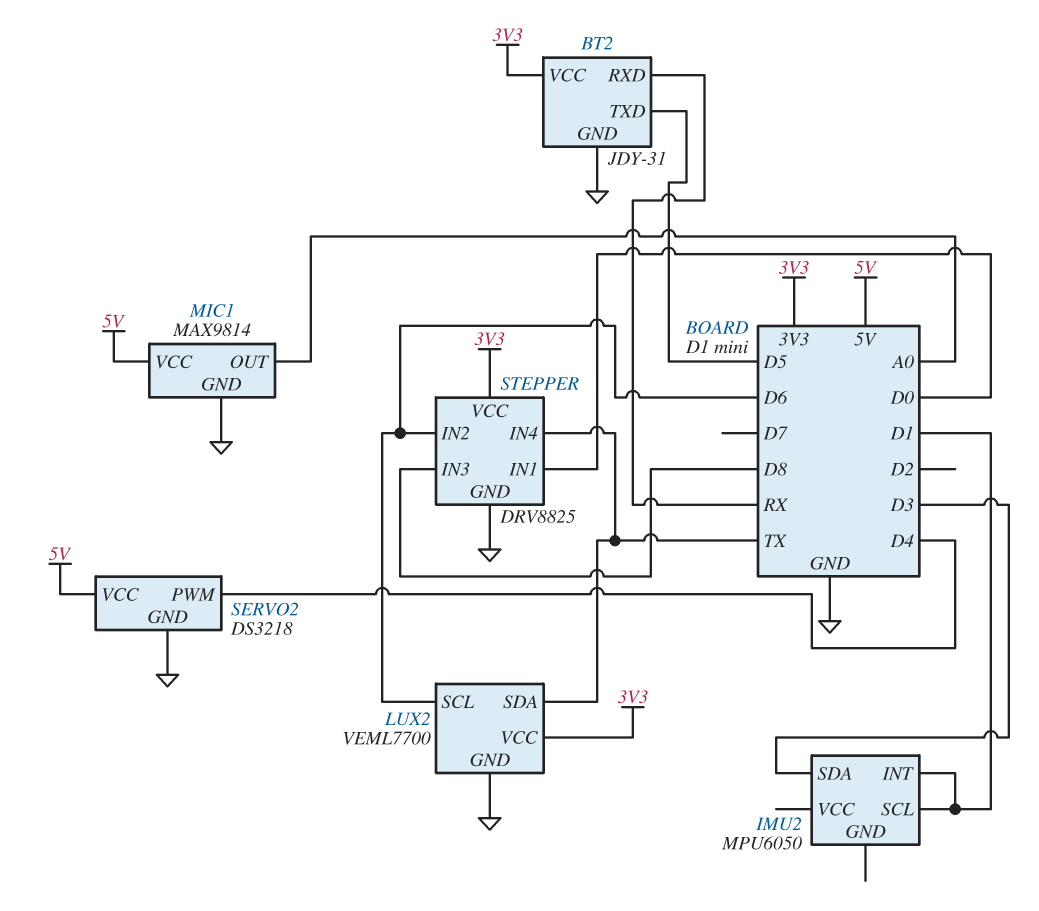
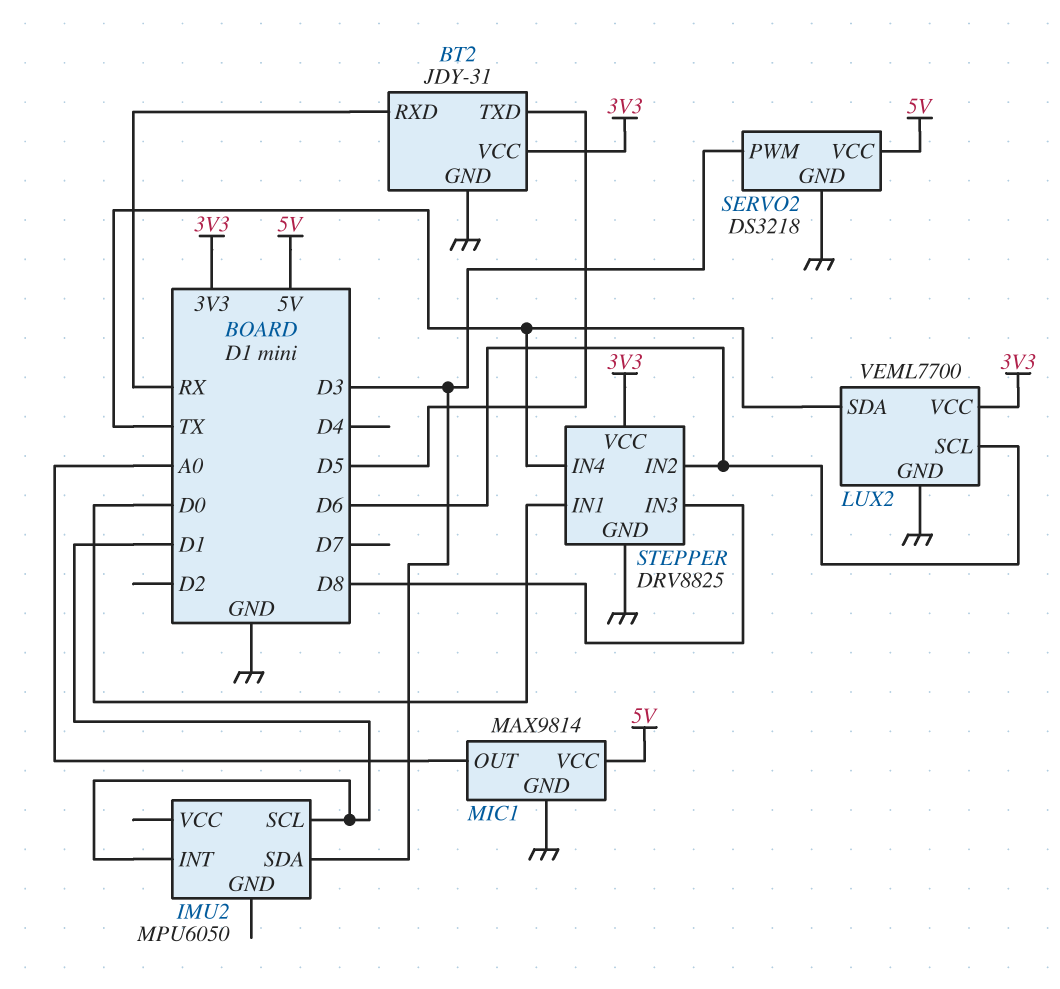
SERVO2 pin PWM: D4 -> D3

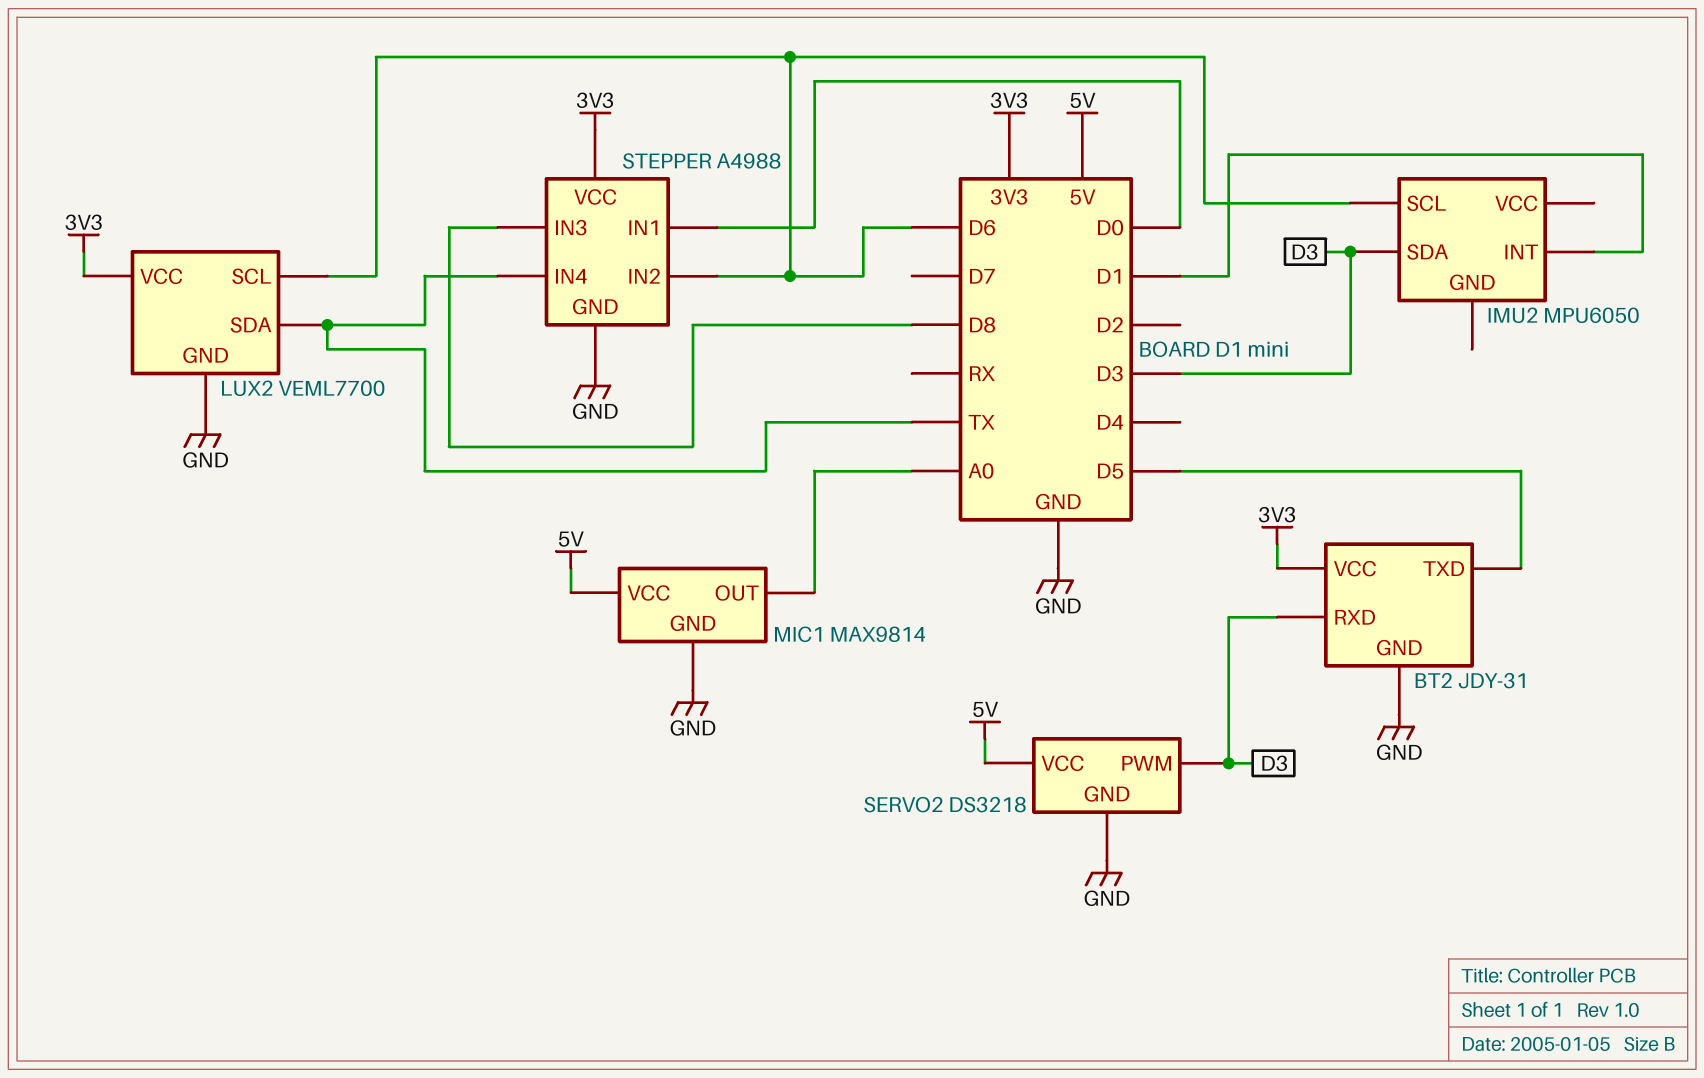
BT2 pin RXD: RX -> D3
IMU2 pin SCL: D1 -> D6
STEPPER: DRV8825 -> A4988

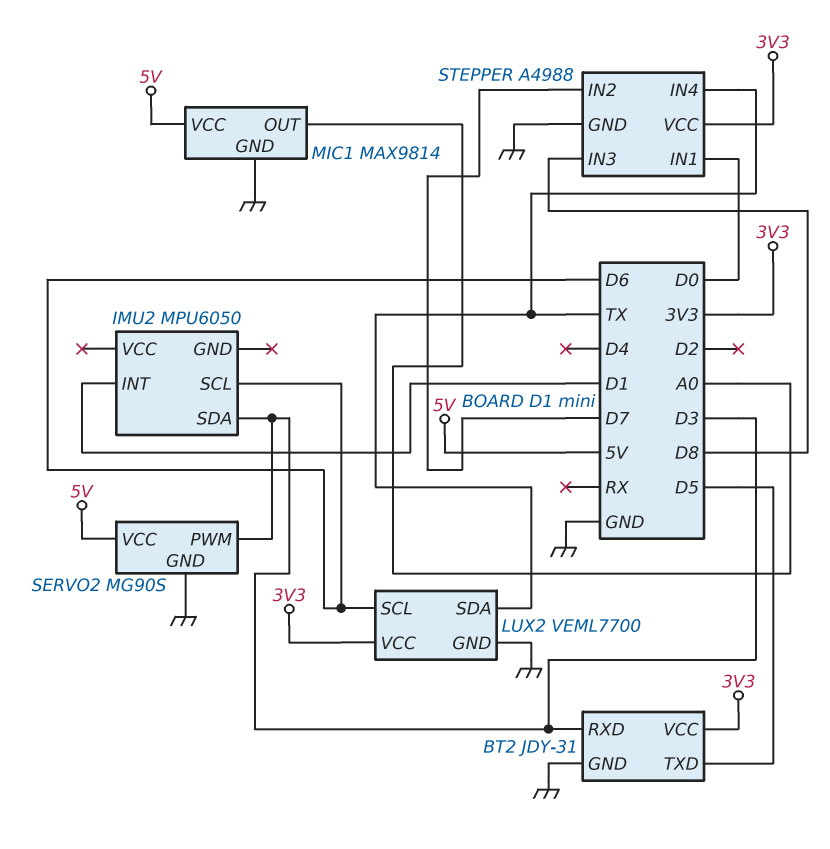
SERVO2: DS3218 -> MG90S
STEPPER pin IN2: D6 -> D7

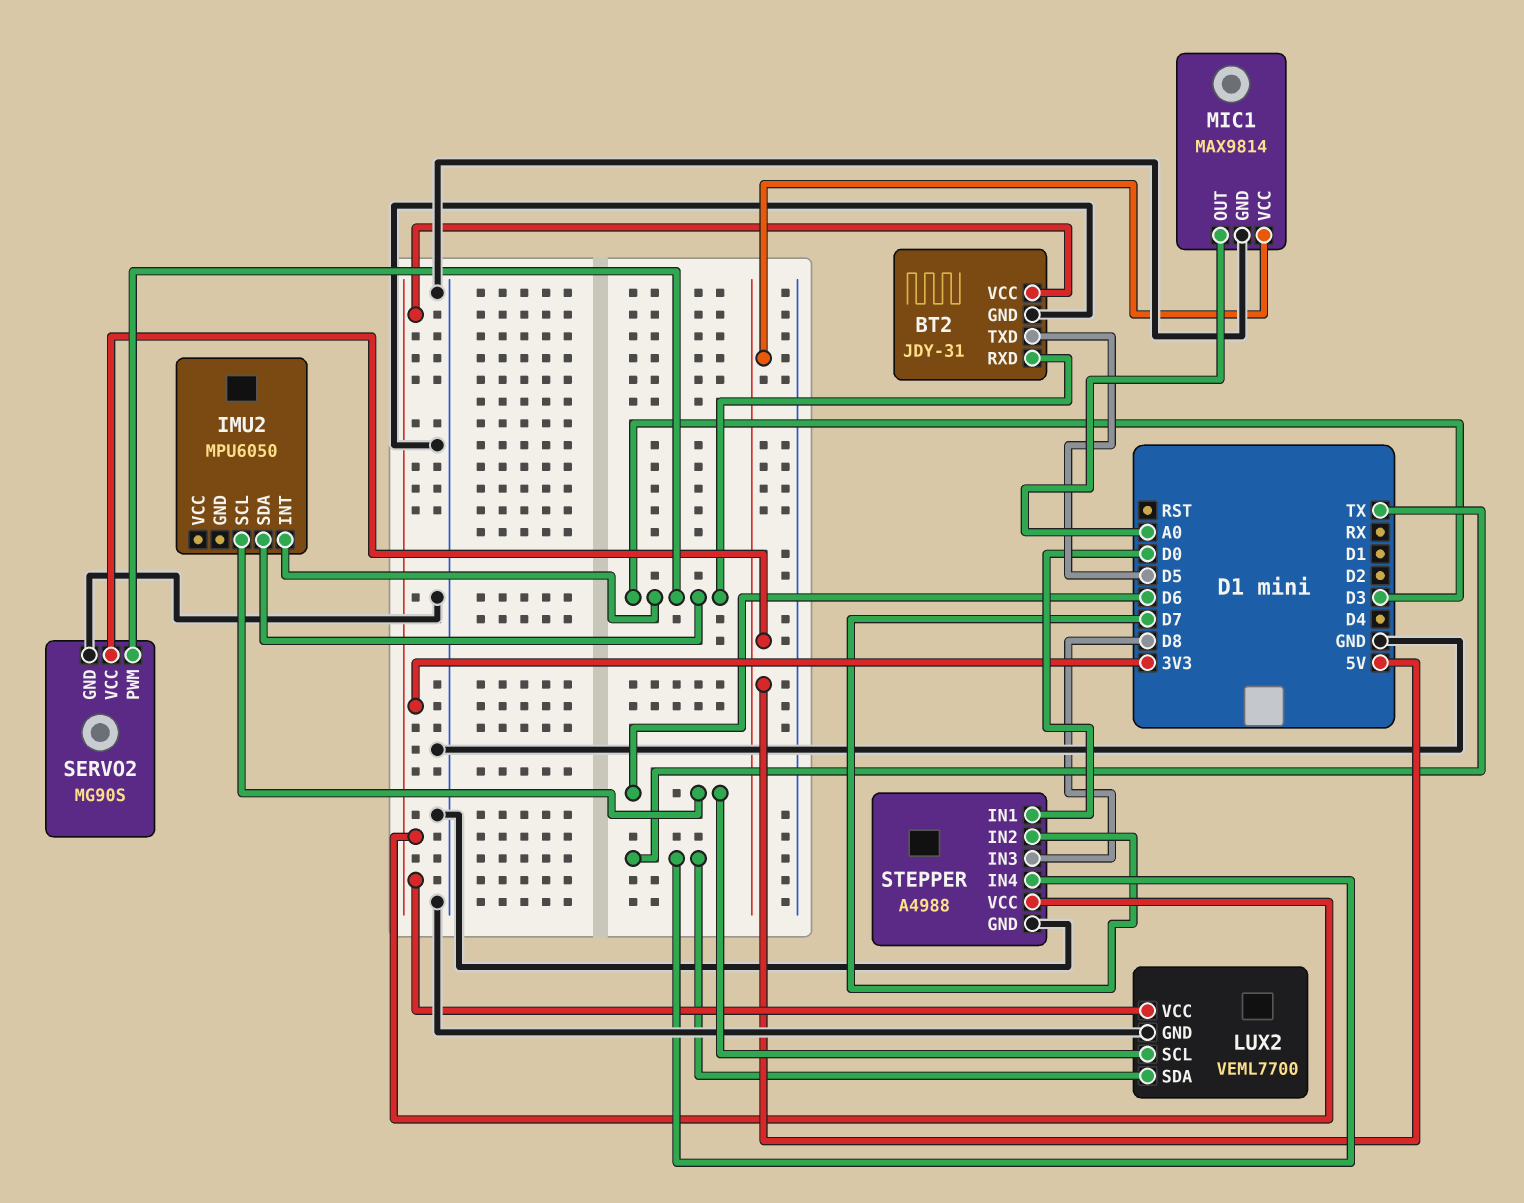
IMU2 pin INT: D1 -> D3

